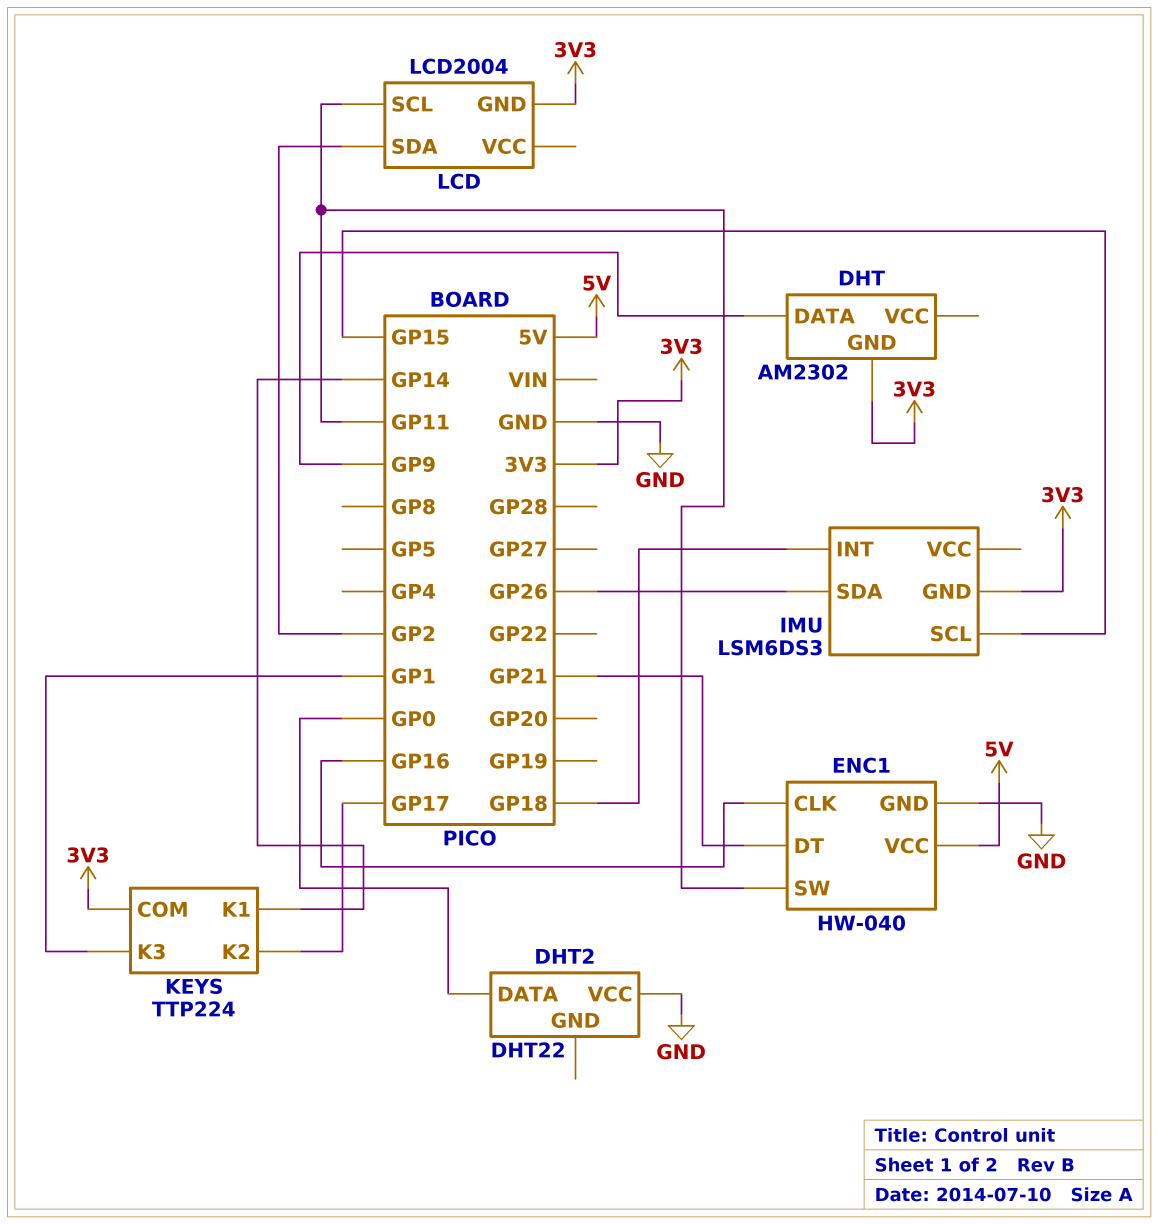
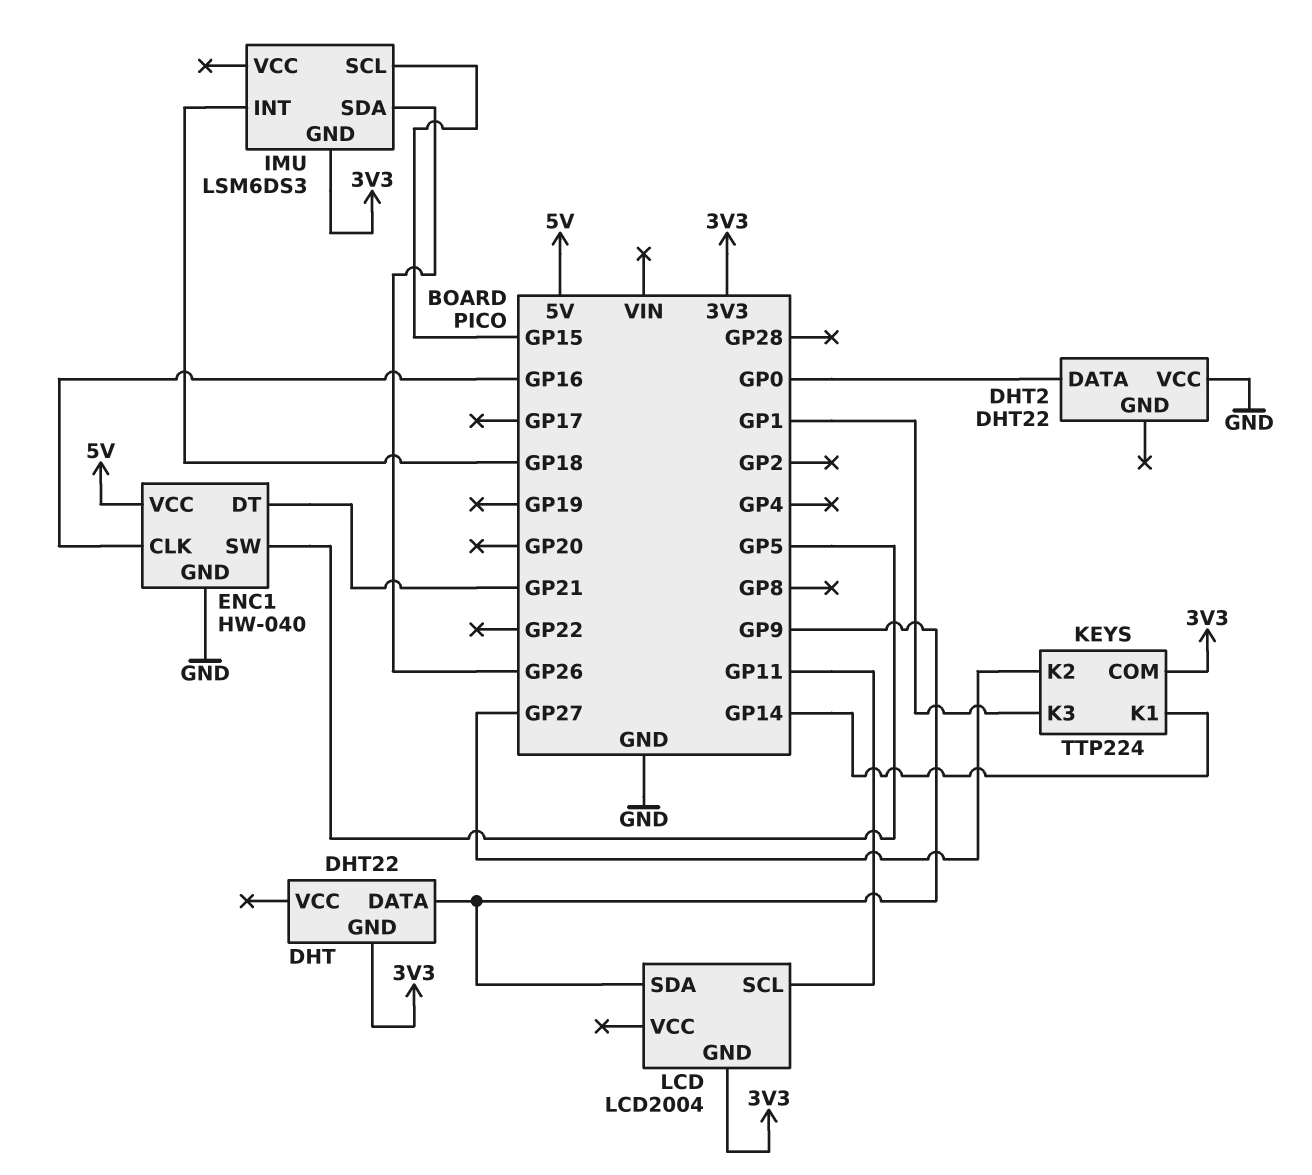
DHT: AM2302 -> DHT22
ENC1 pin SW: GP11 -> GP5
KEYS pin K2: GP17 -> GP27
LCD pin SDA: GP2 -> GP9

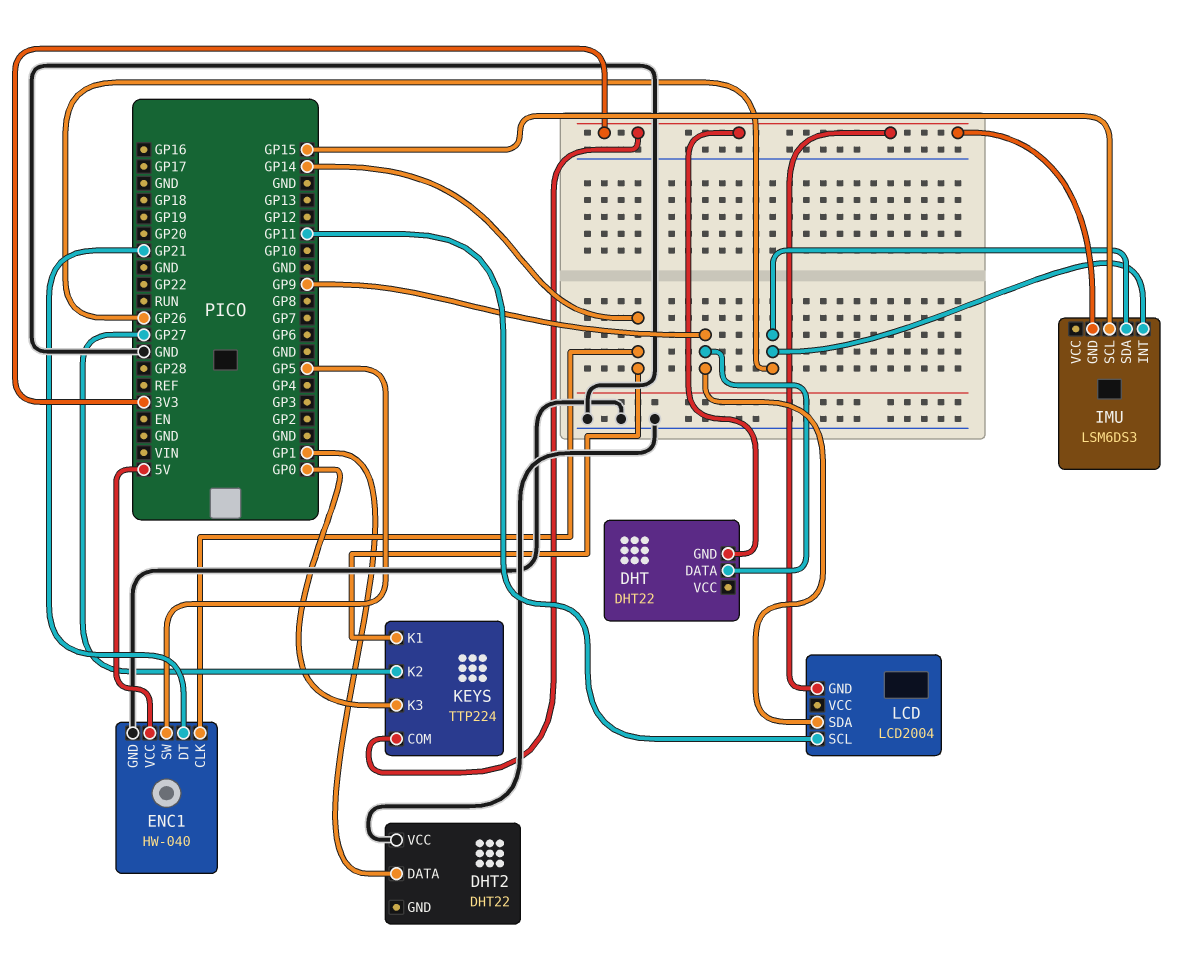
DHT2 pin DATA: GP0 -> GP1
ENC1 pin CLK: GP16 -> GP14
IMU pin INT: GP18 -> GP26
KEYS pin K3: GP1 -> GP0

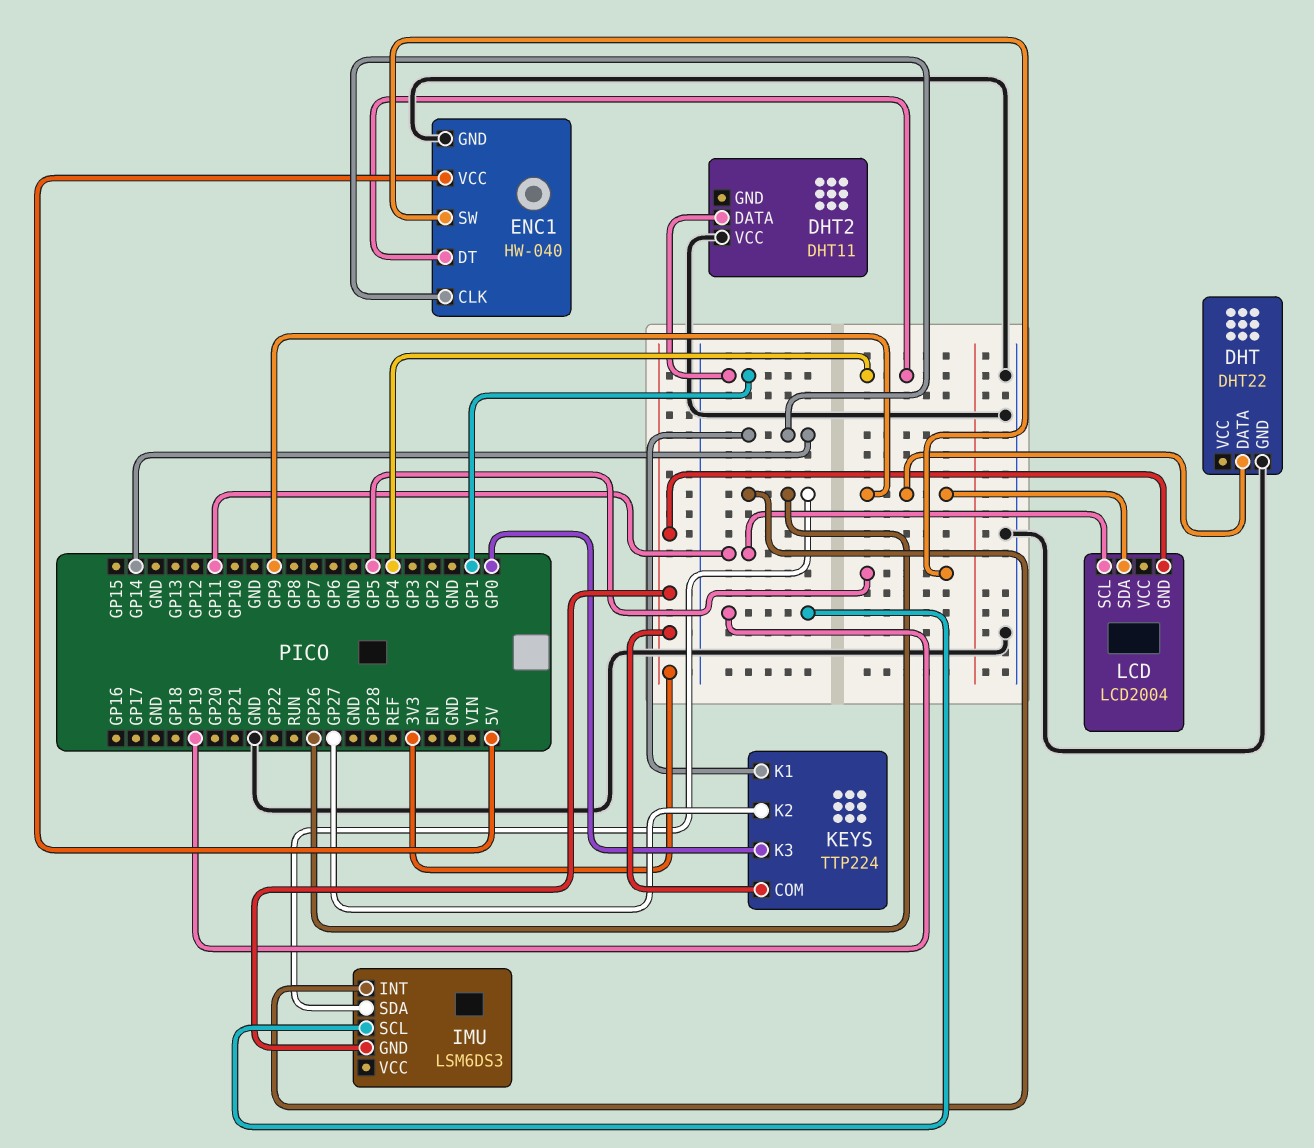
DHT pin GND: 3V3 -> GND
DHT2: DHT22 -> DHT11
ENC1 pin DT: GP21 -> GP4
IMU pin SCL: GP15 -> GP19

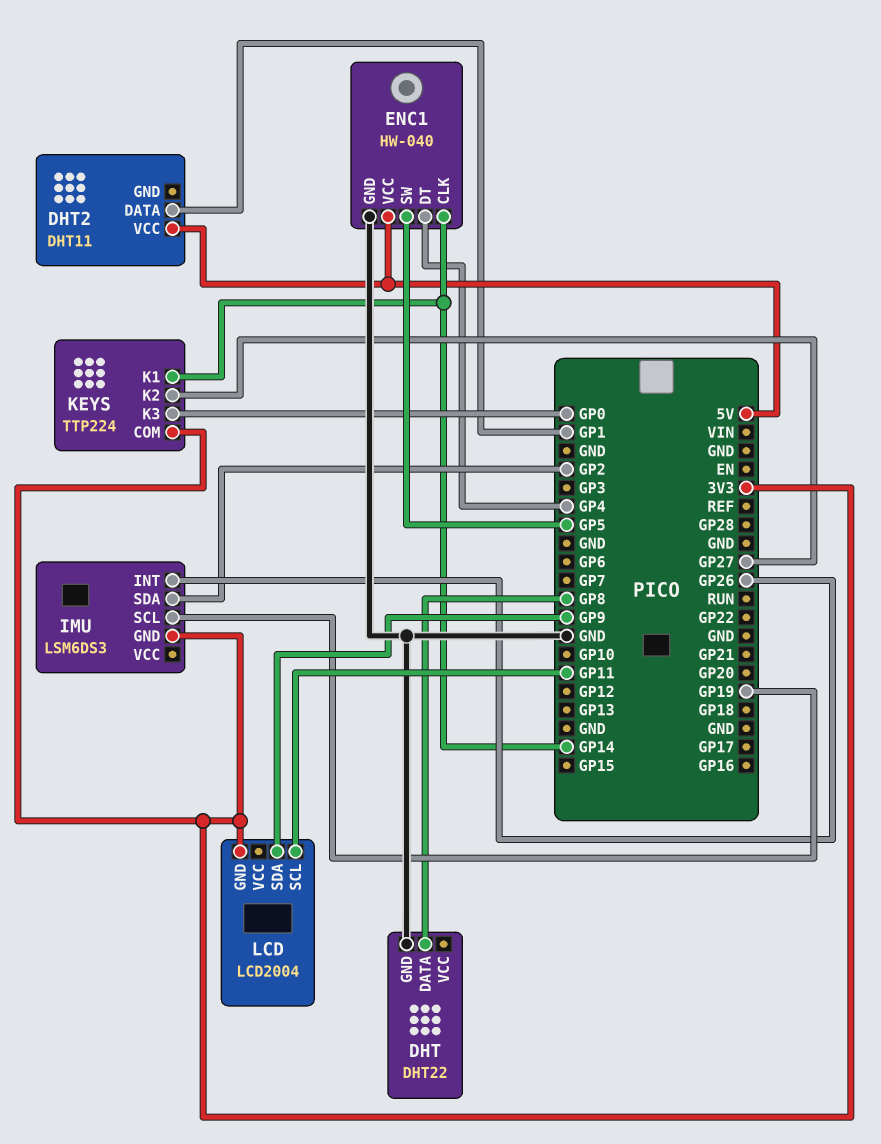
DHT pin DATA: GP9 -> GP8
DHT2 pin VCC: GND -> 5V
IMU pin SDA: GP26 -> GP2

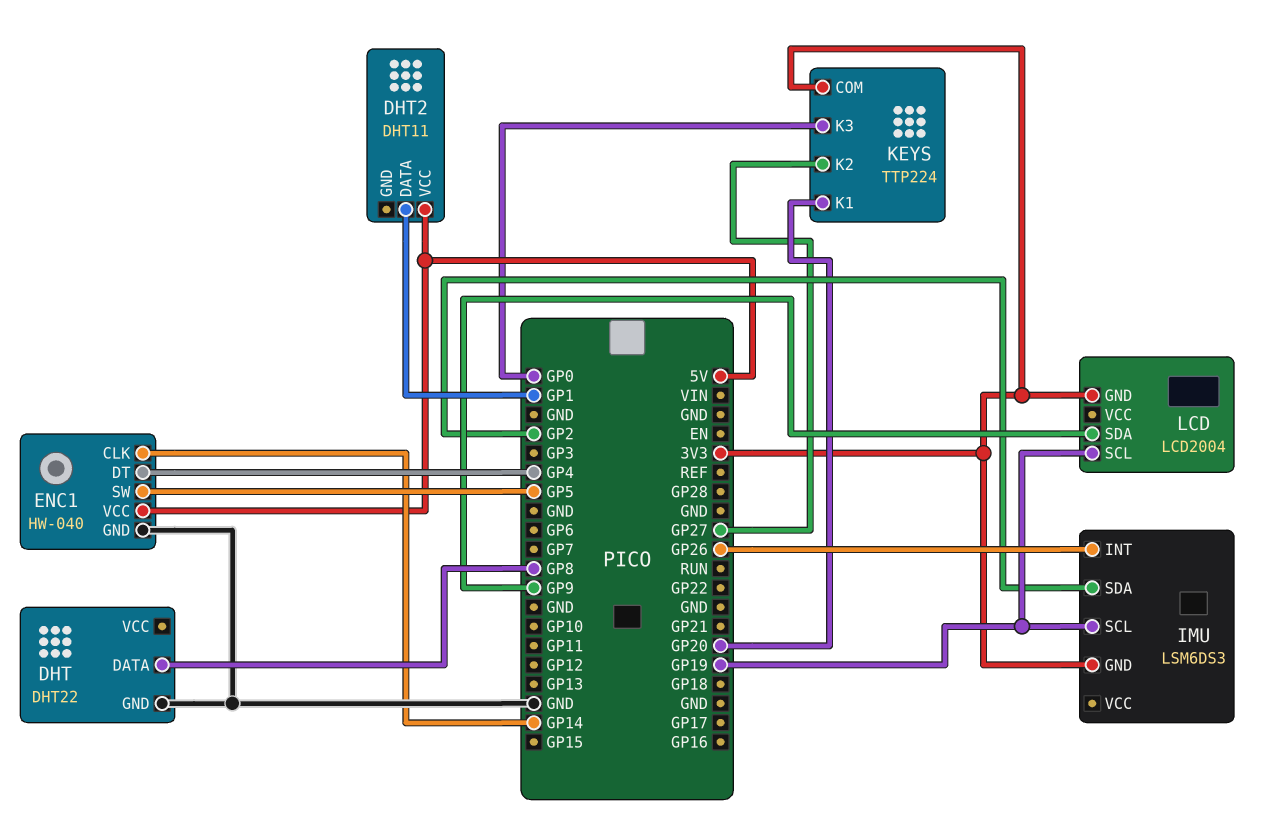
KEYS pin K1: GP14 -> GP20
LCD pin SCL: GP11 -> GP19

